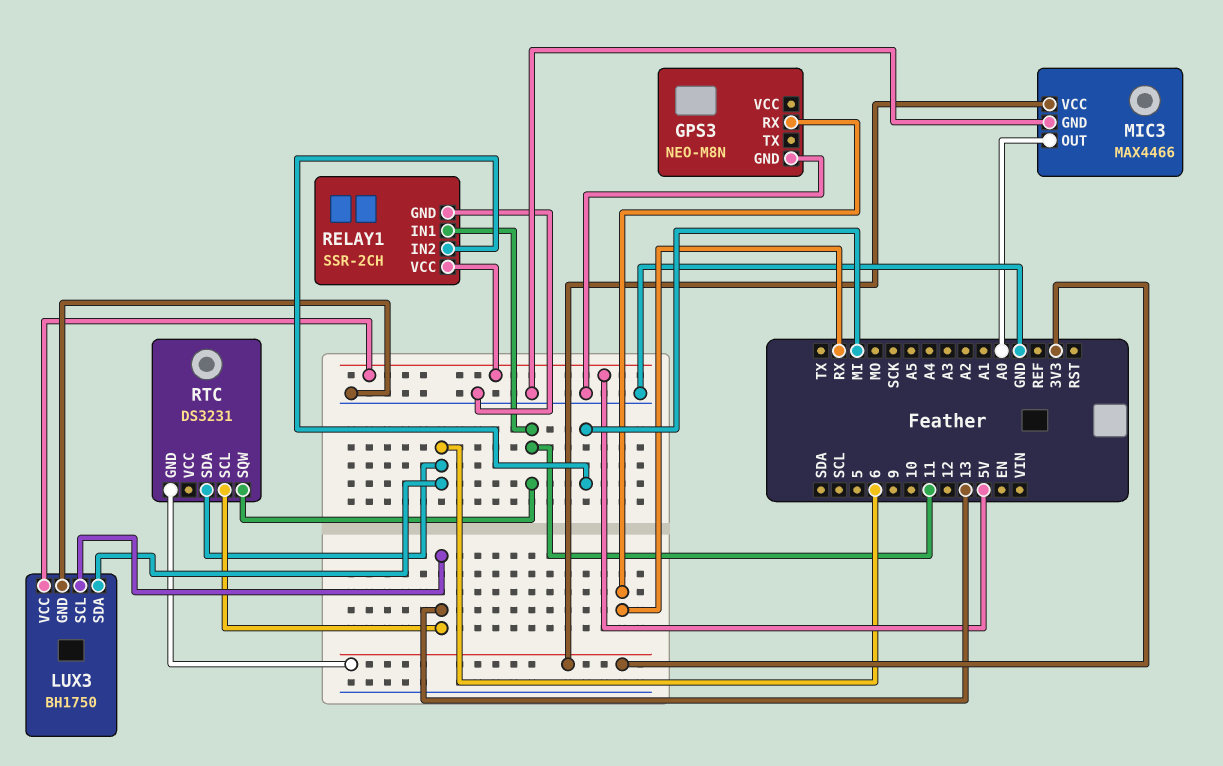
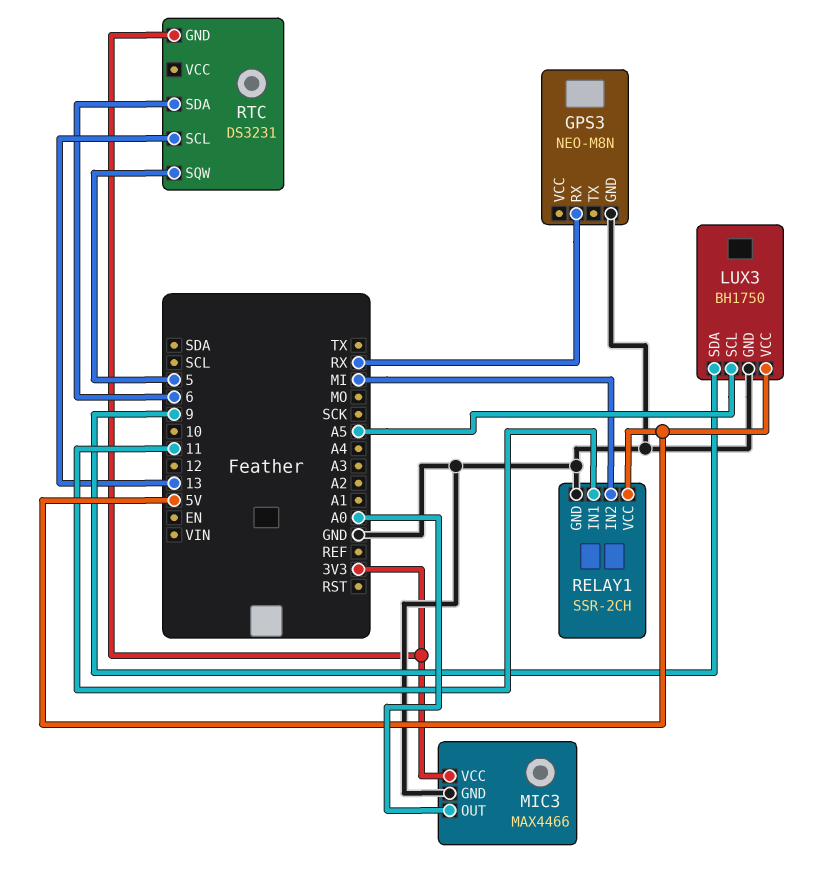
LUX3 pin SCL: 13 -> A5
LUX3 pin SDA: 6 -> 9
RTC pin SQW: 11 -> 5

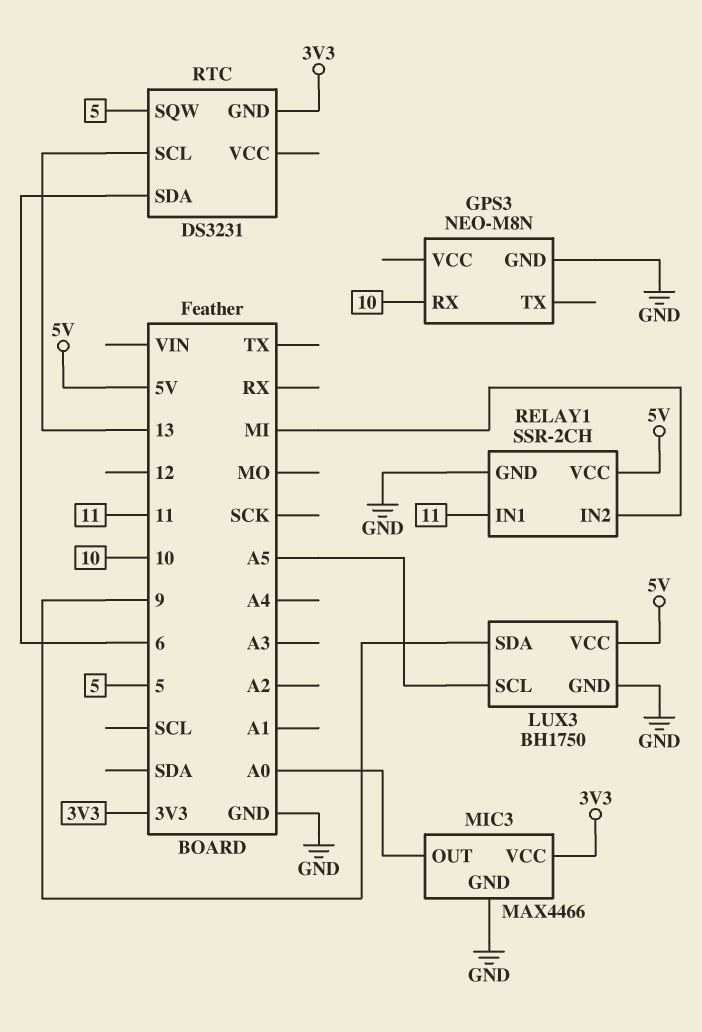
GPS3 pin RX: RX -> 10

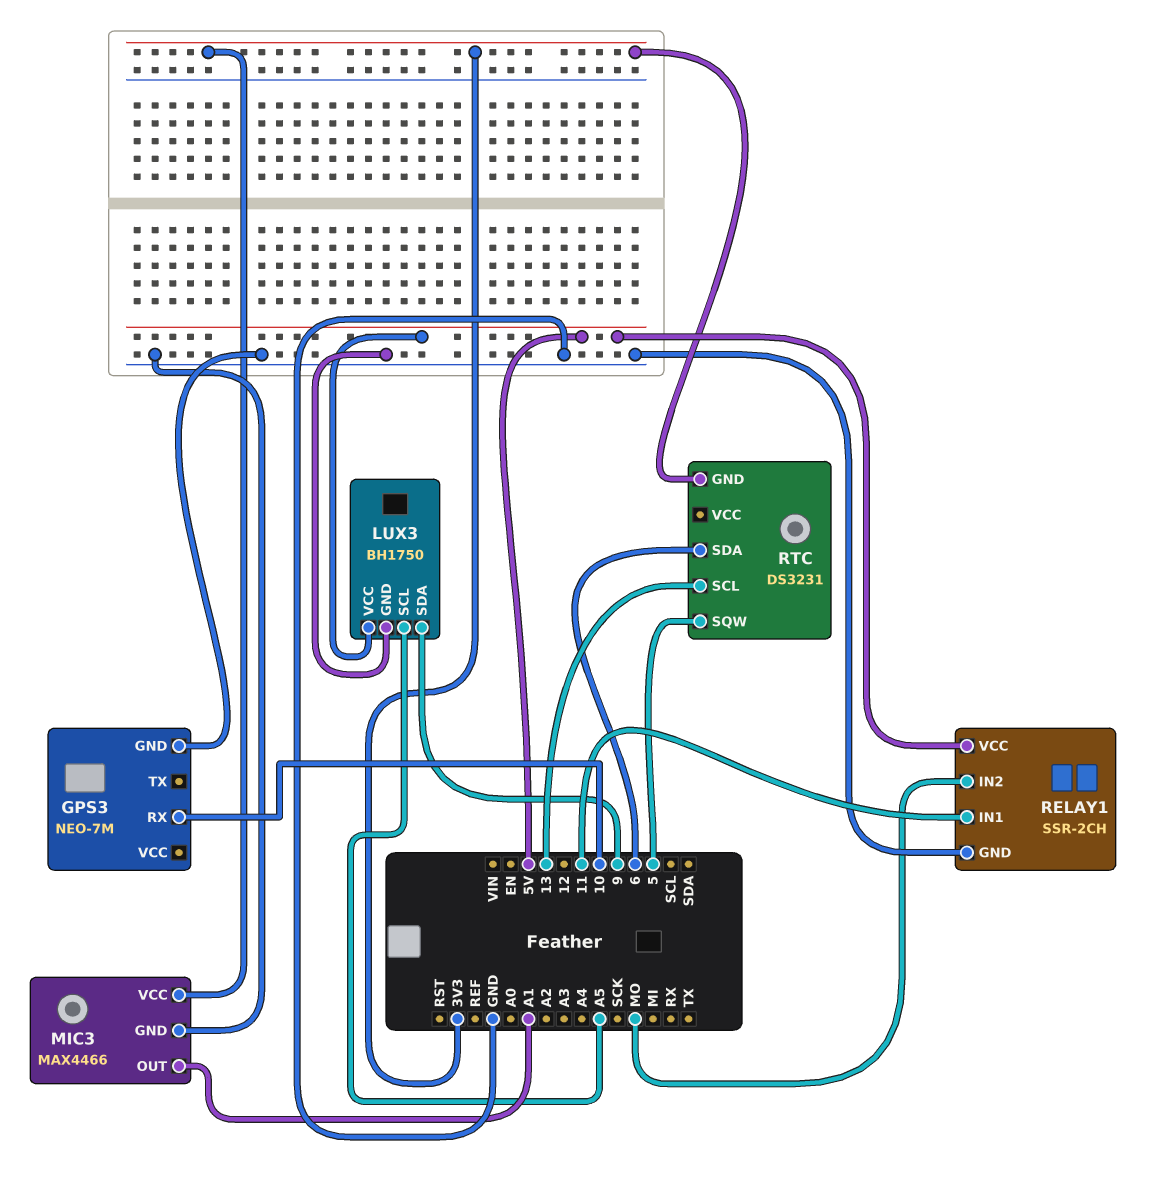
GPS3: NEO-M8N -> NEO-7M
MIC3 pin OUT: A0 -> A1
RELAY1 pin IN2: MI -> MO

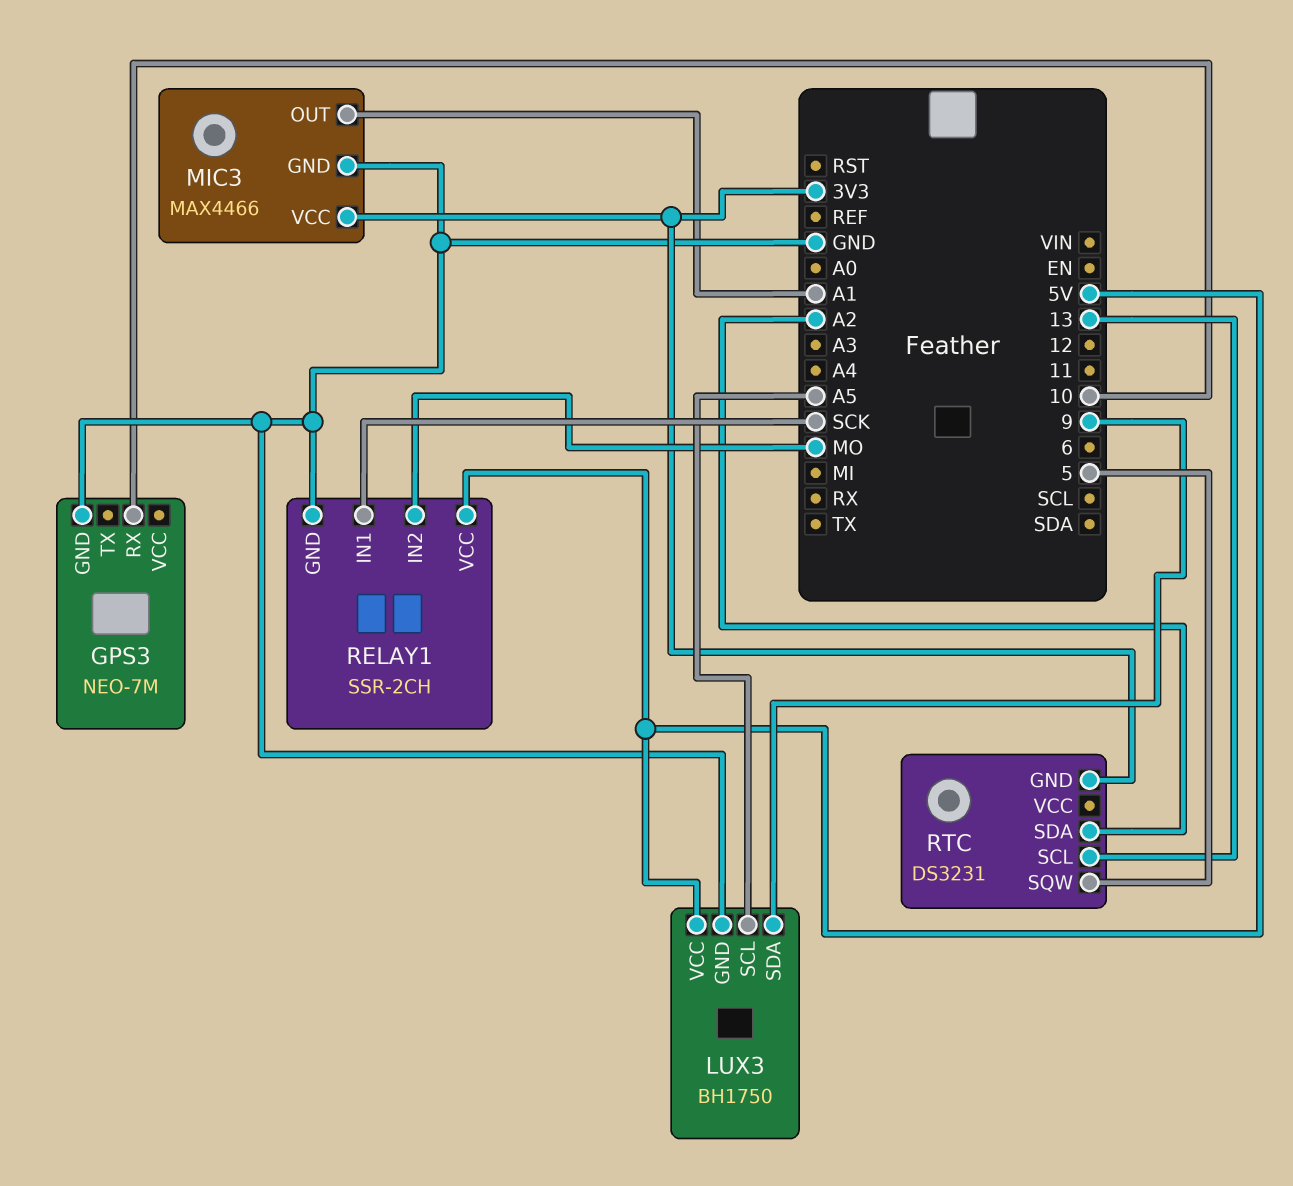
RELAY1 pin IN1: 11 -> SCK
RTC pin SDA: 6 -> A2

